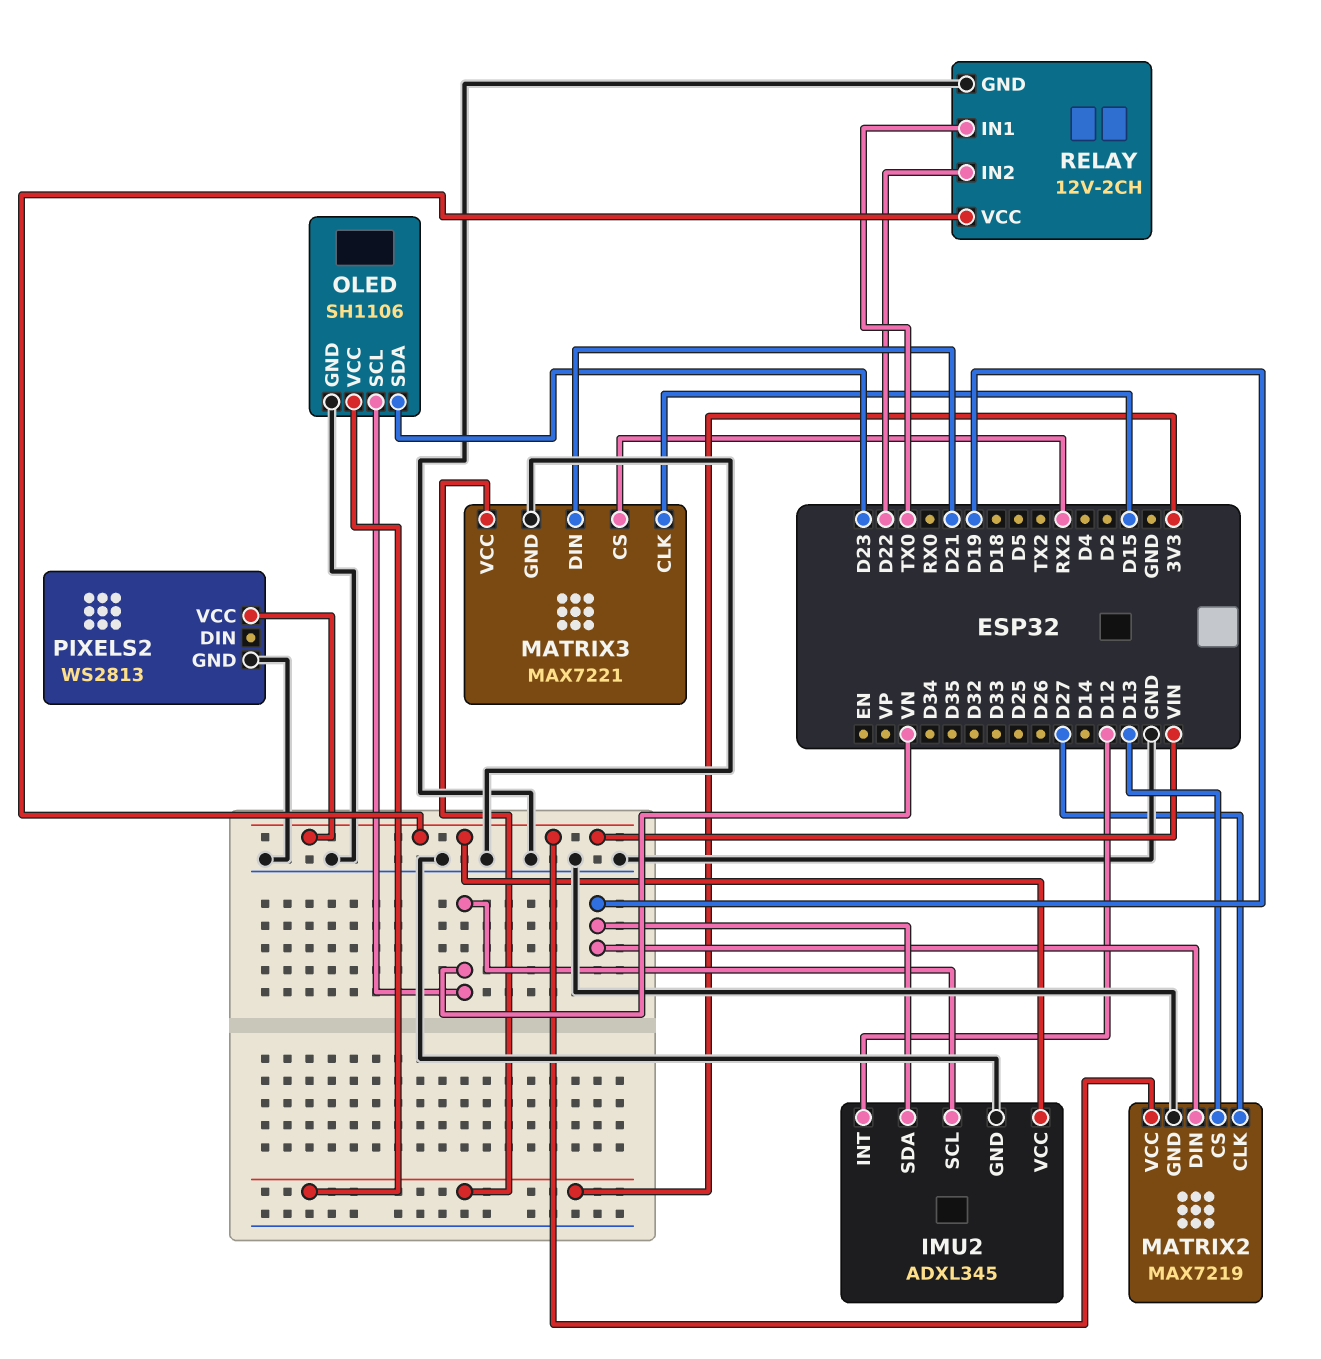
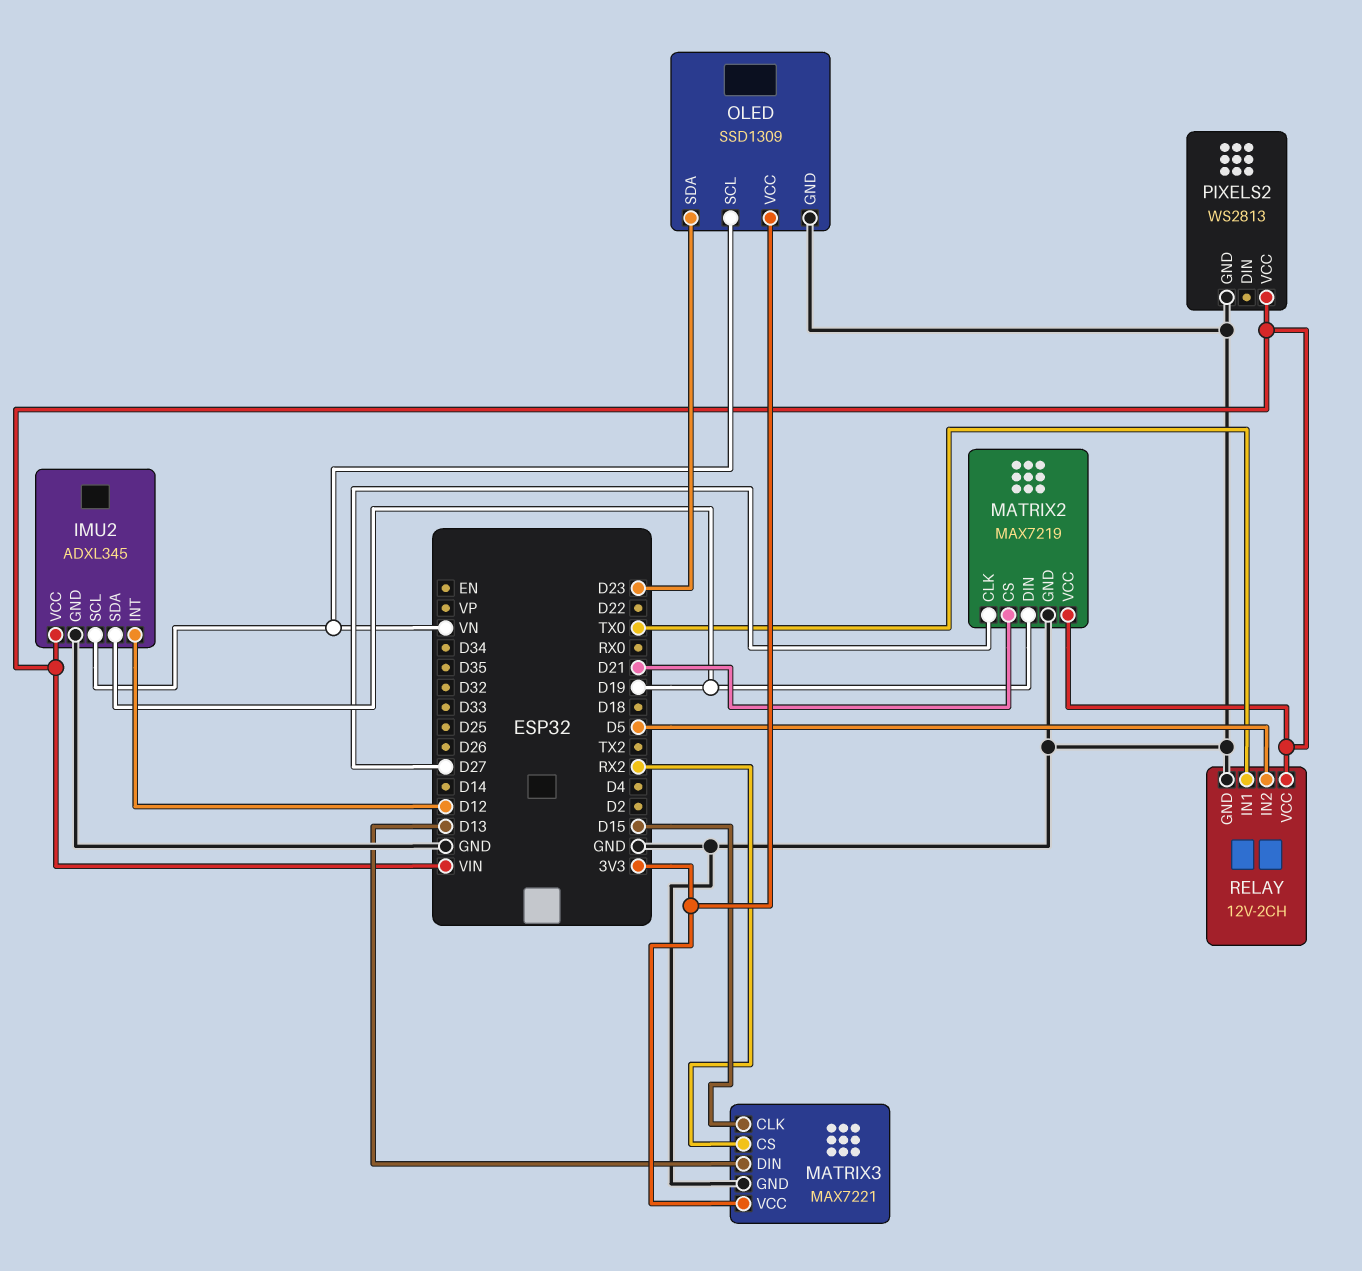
MATRIX2 pin CS: D13 -> D21
MATRIX3 pin DIN: D21 -> D13
OLED: SH1106 -> SSD1309
RELAY pin IN2: D22 -> D5

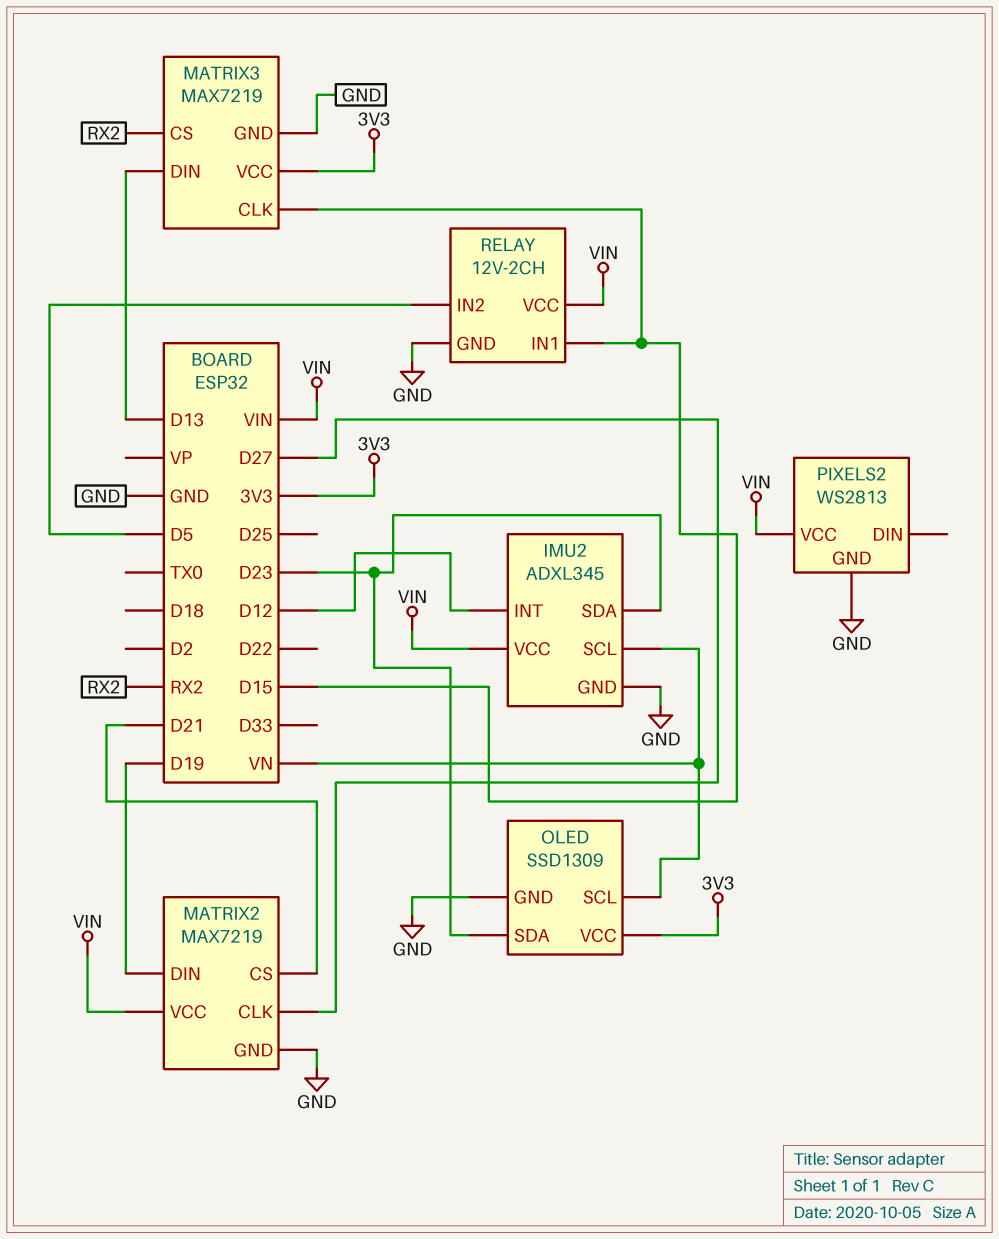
IMU2 pin SDA: D19 -> D23
MATRIX3: MAX7221 -> MAX7219
RELAY pin IN1: TX0 -> D15

